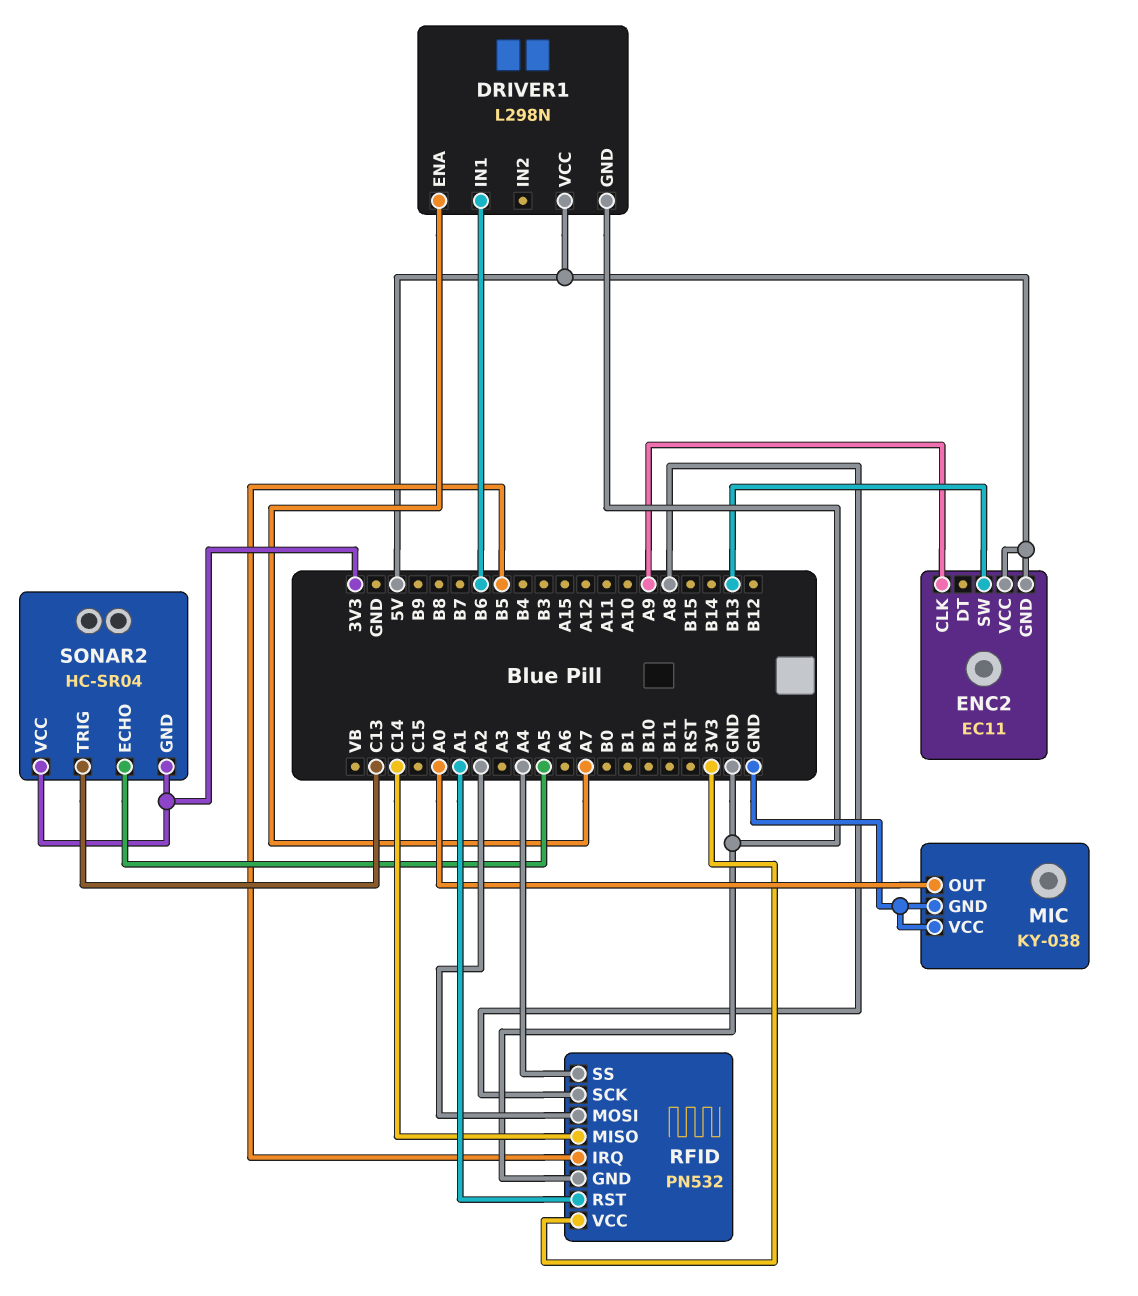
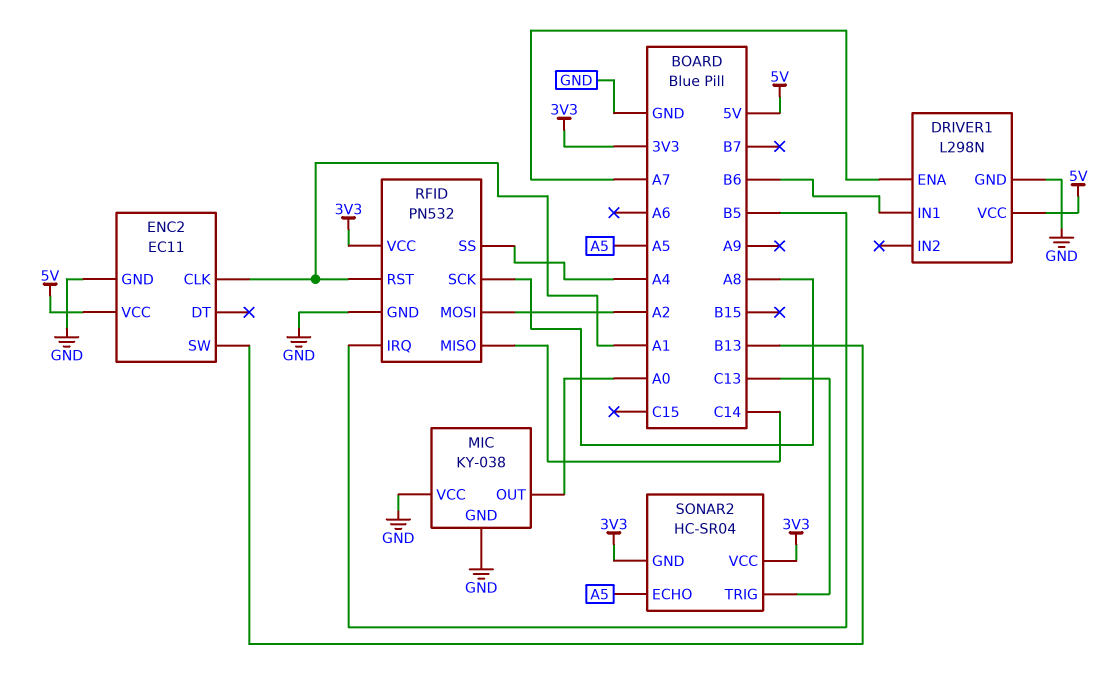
ENC2 pin CLK: A9 -> A1
ENC2 pin GND: 5V -> GND

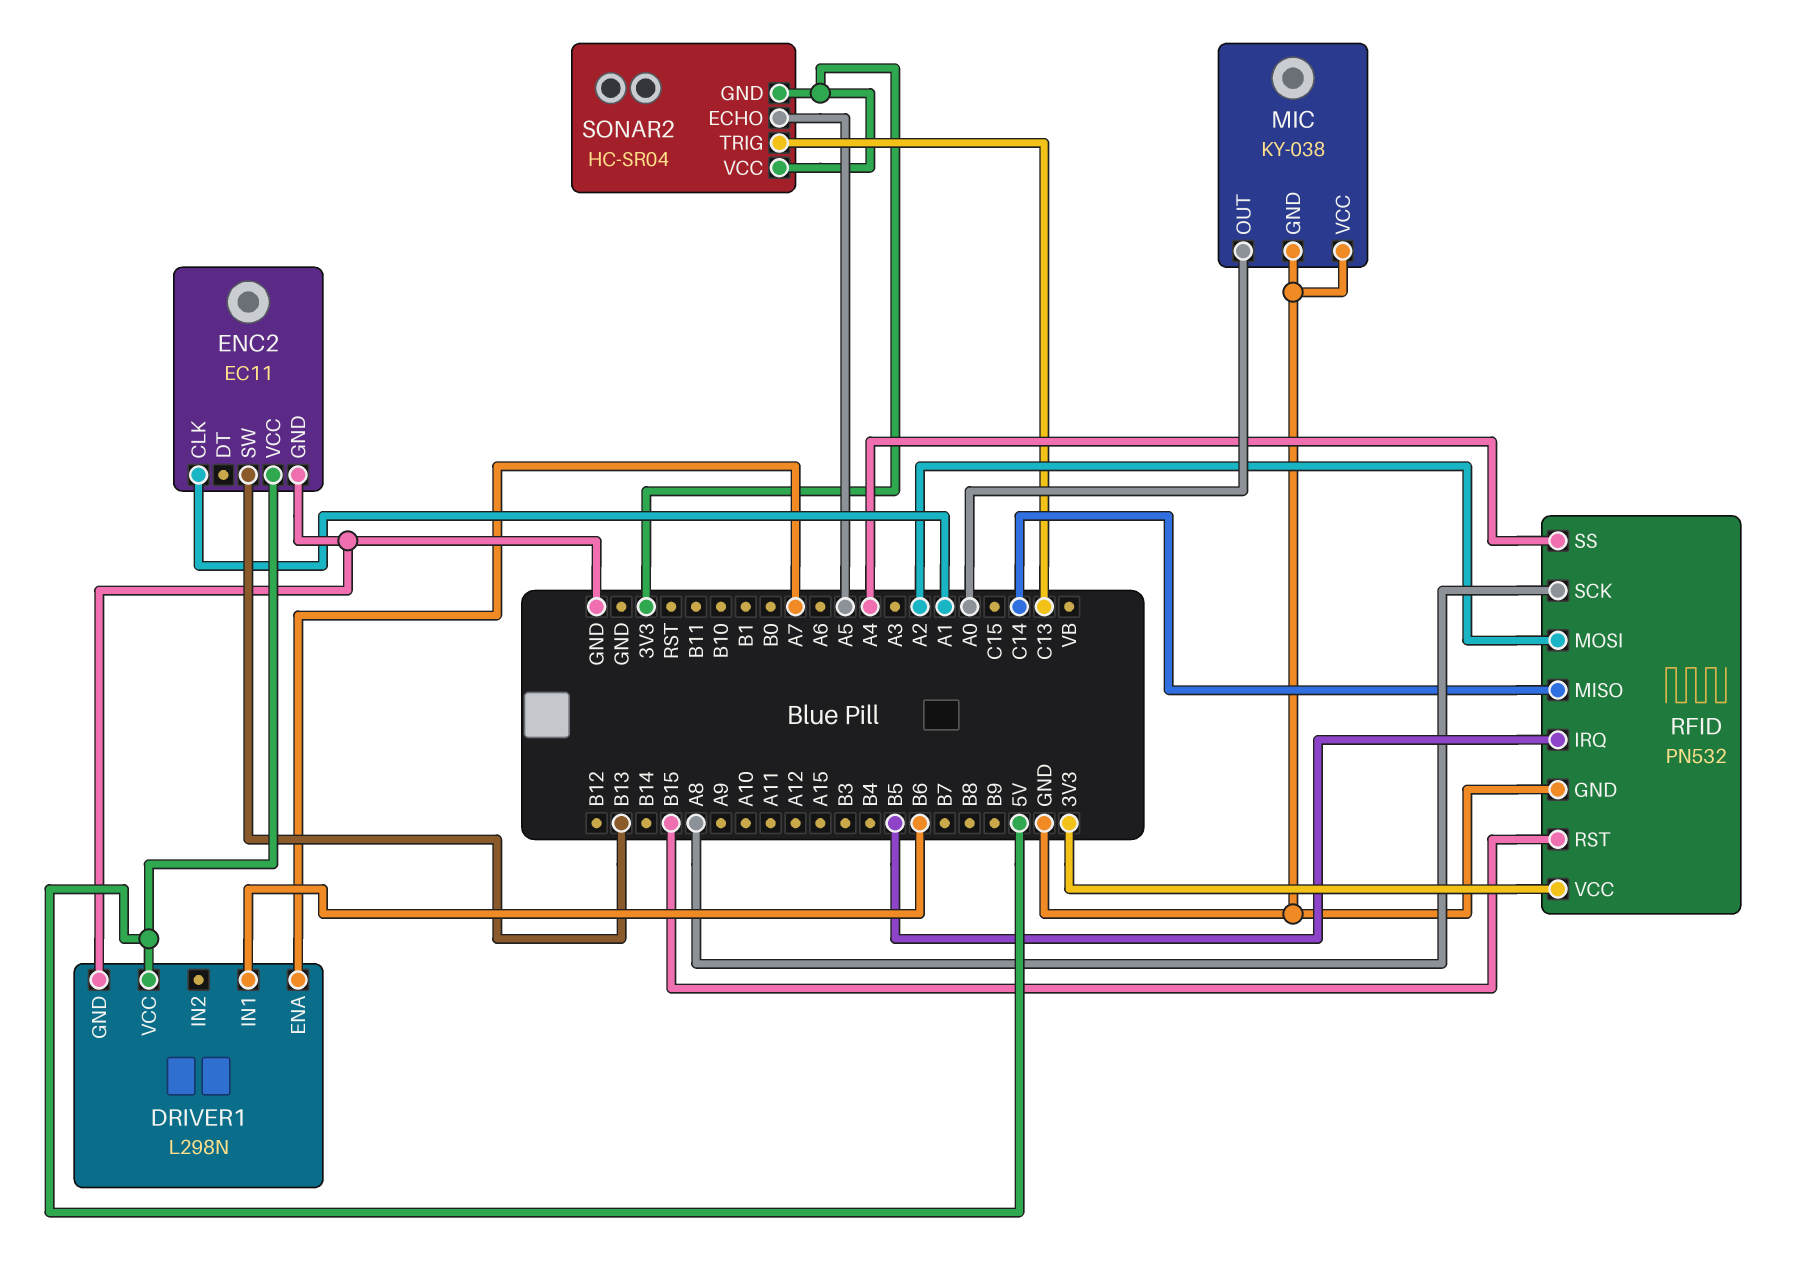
RFID pin RST: A1 -> B15

